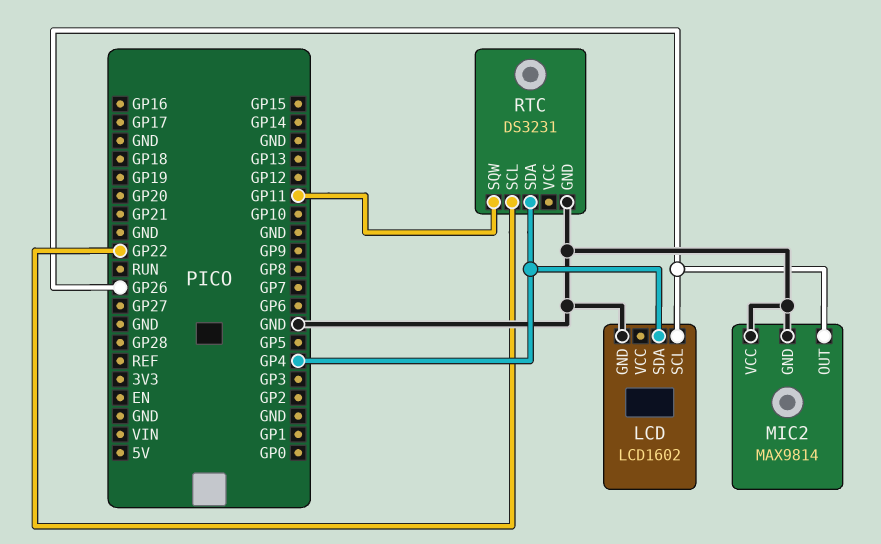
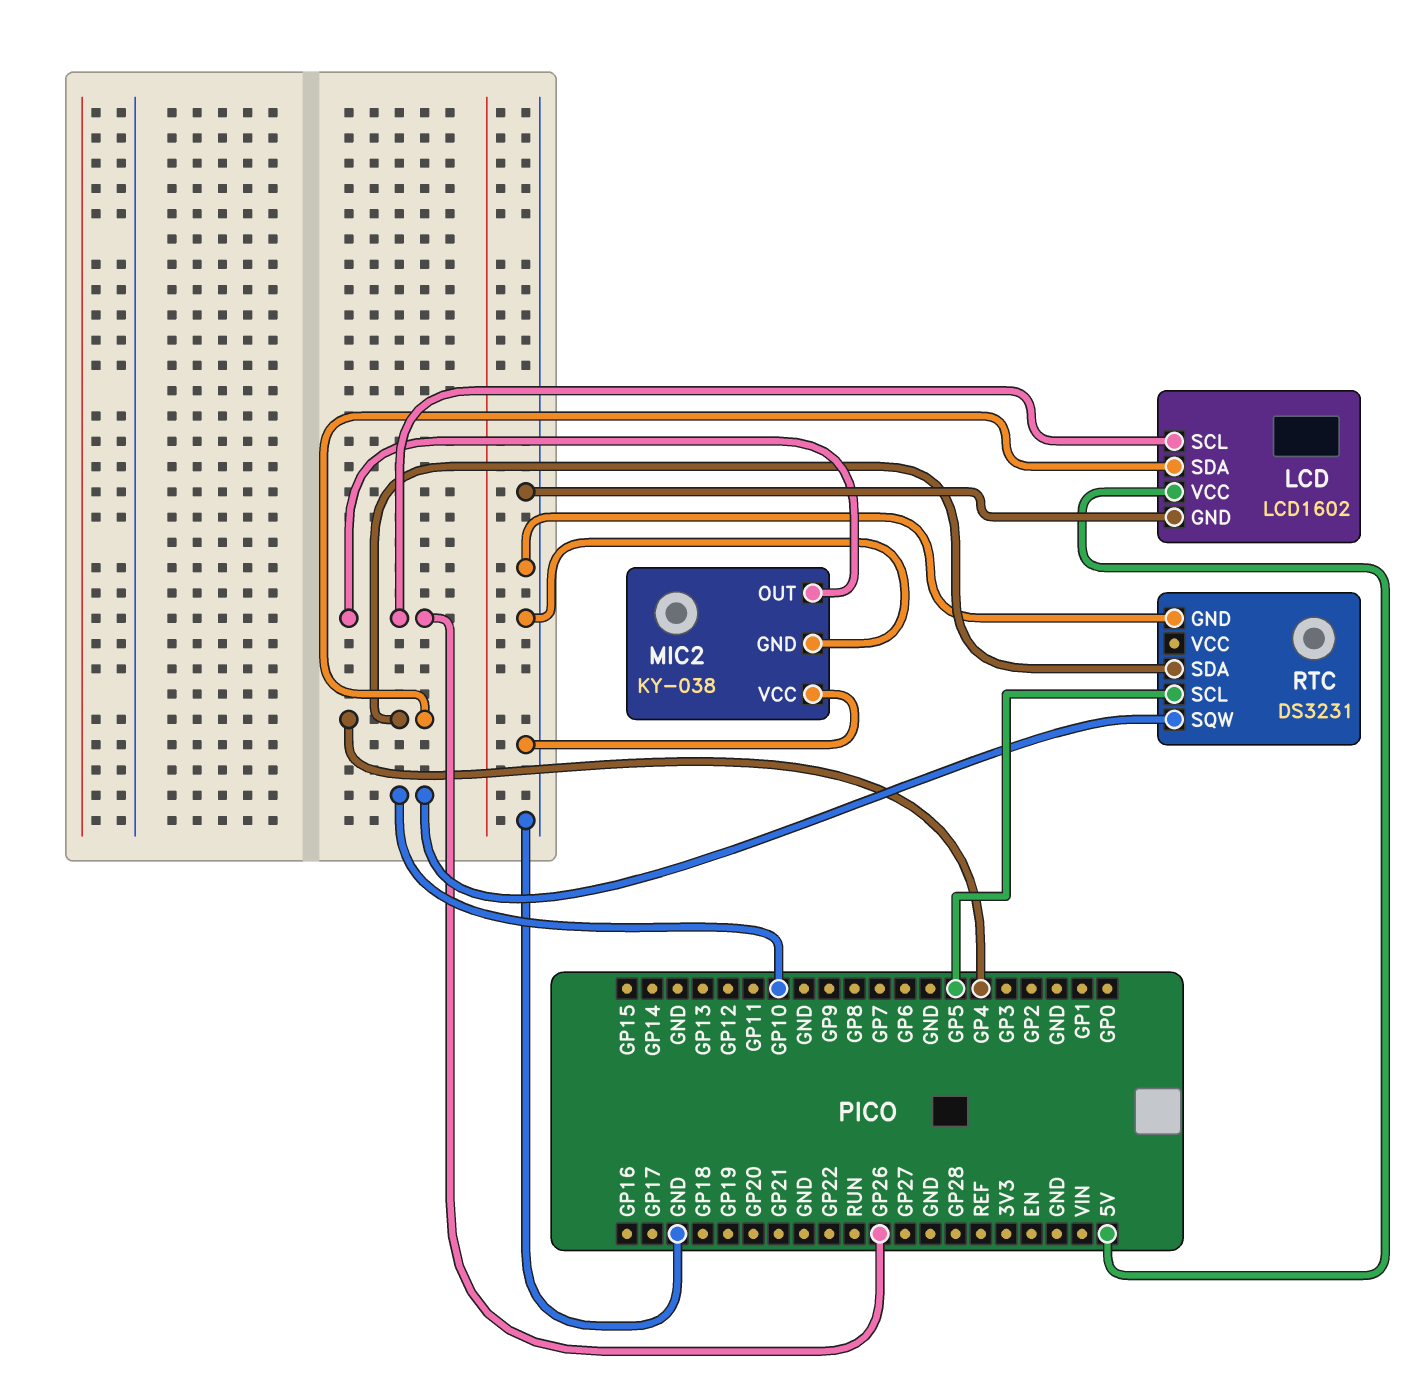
LCD pin VCC: none -> 5V
MIC2: MAX9814 -> KY-038
RTC pin SCL: GP22 -> GP5
RTC pin SQW: GP11 -> GP10

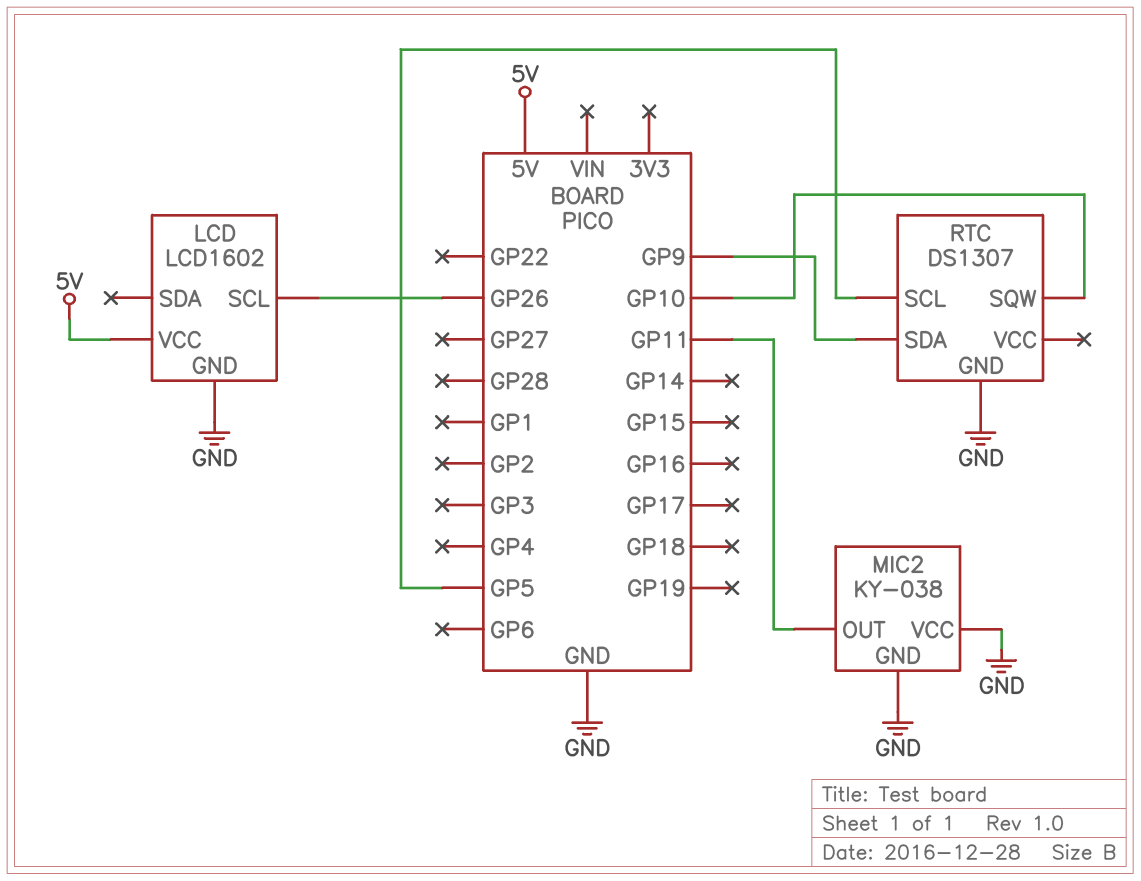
LCD pin SDA: GP4 -> none
MIC2 pin OUT: GP26 -> GP11
RTC: DS3231 -> DS1307
RTC pin SDA: GP4 -> GP9

